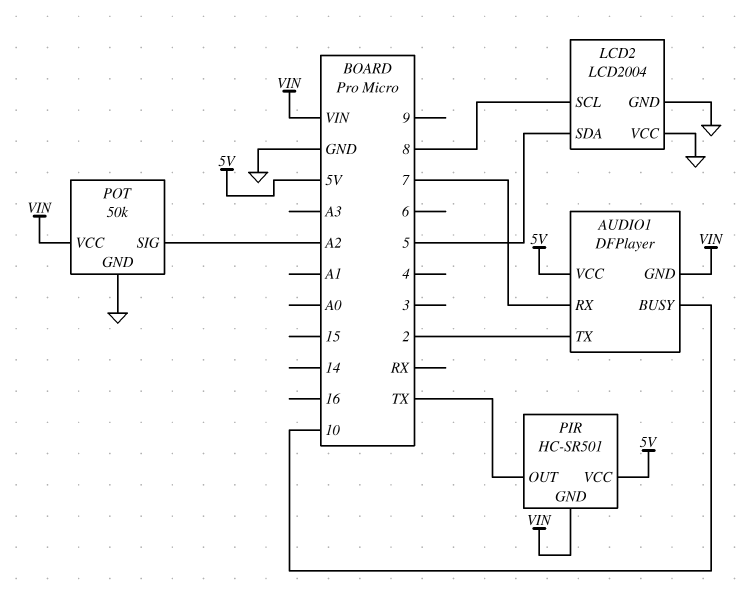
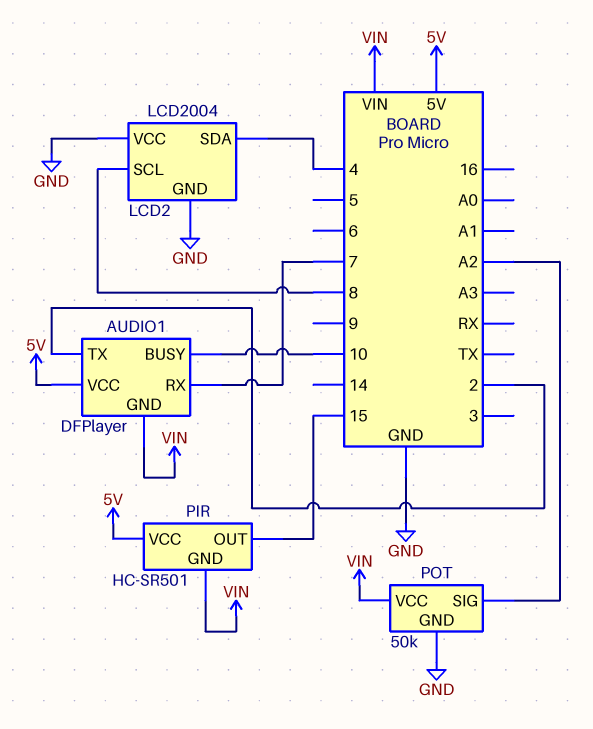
LCD2 pin SDA: 5 -> 4
PIR pin OUT: TX -> 15

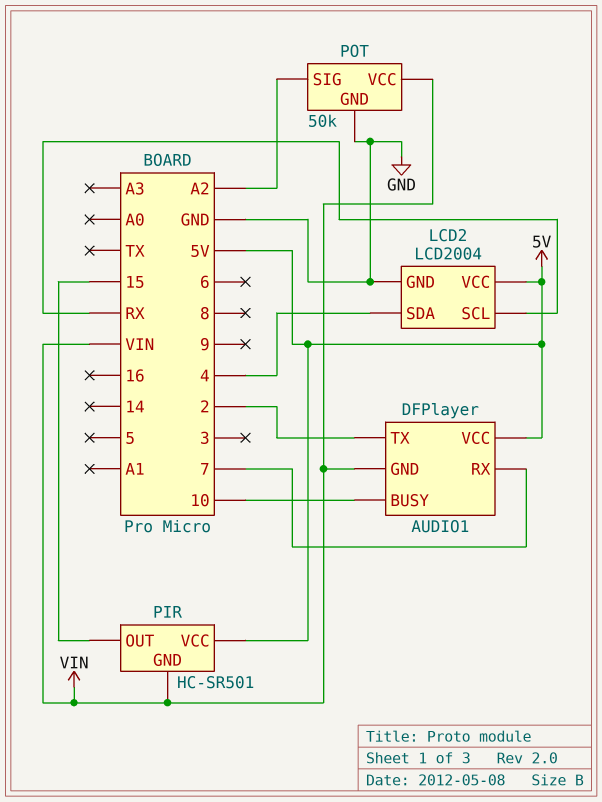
LCD2 pin SCL: 8 -> RX
LCD2 pin VCC: GND -> 5V

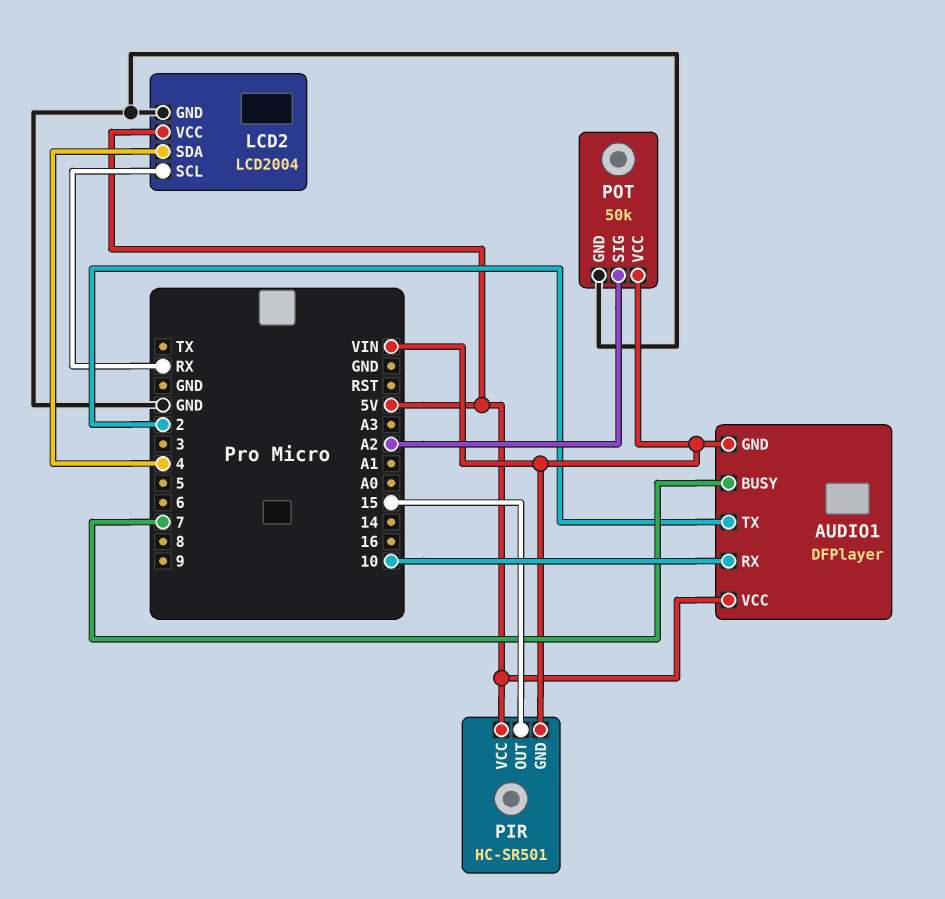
AUDIO1 pin BUSY: 10 -> 7
AUDIO1 pin RX: 7 -> 10

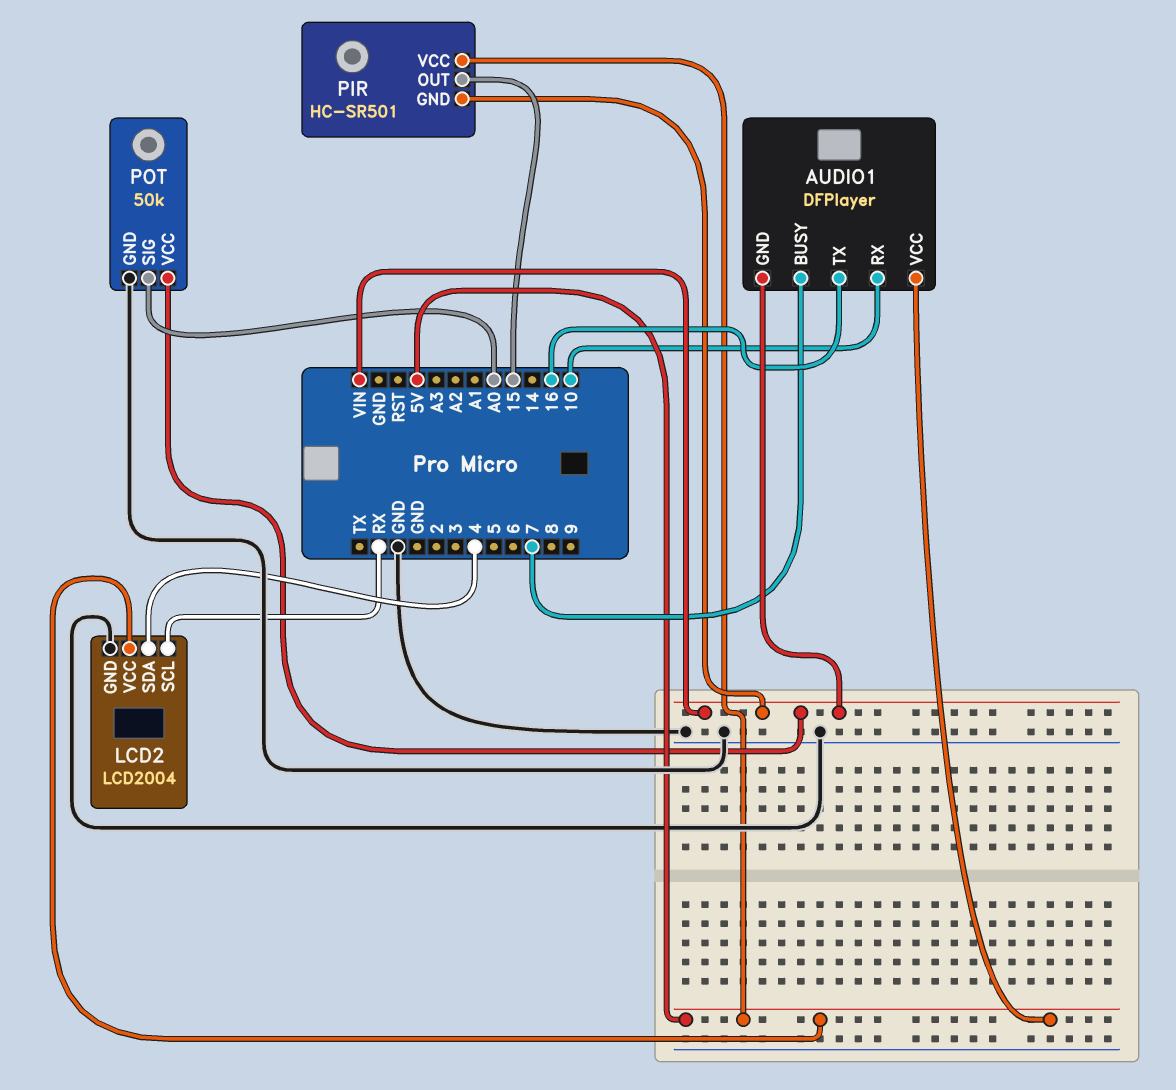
AUDIO1 pin TX: 2 -> 16
POT pin SIG: A2 -> A0

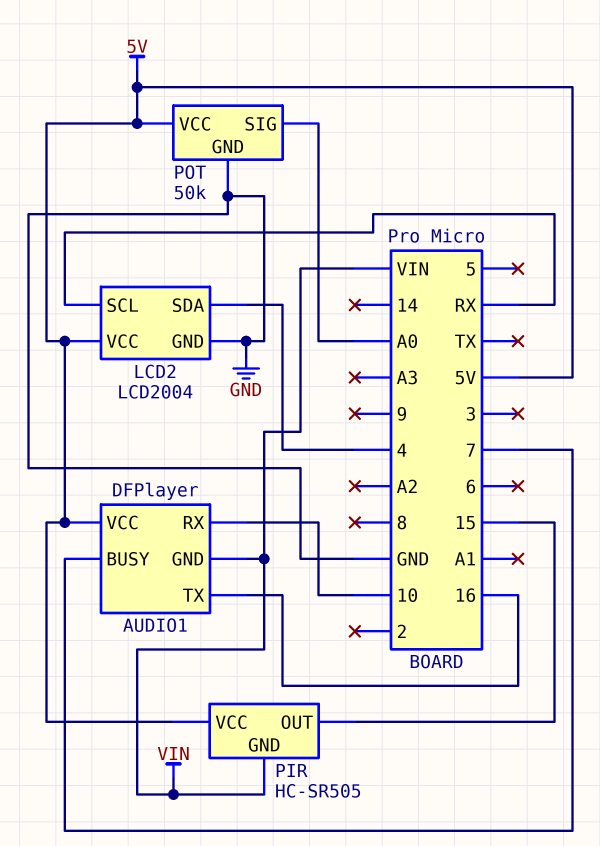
PIR: HC-SR501 -> HC-SR505
POT pin VCC: VIN -> 5V

